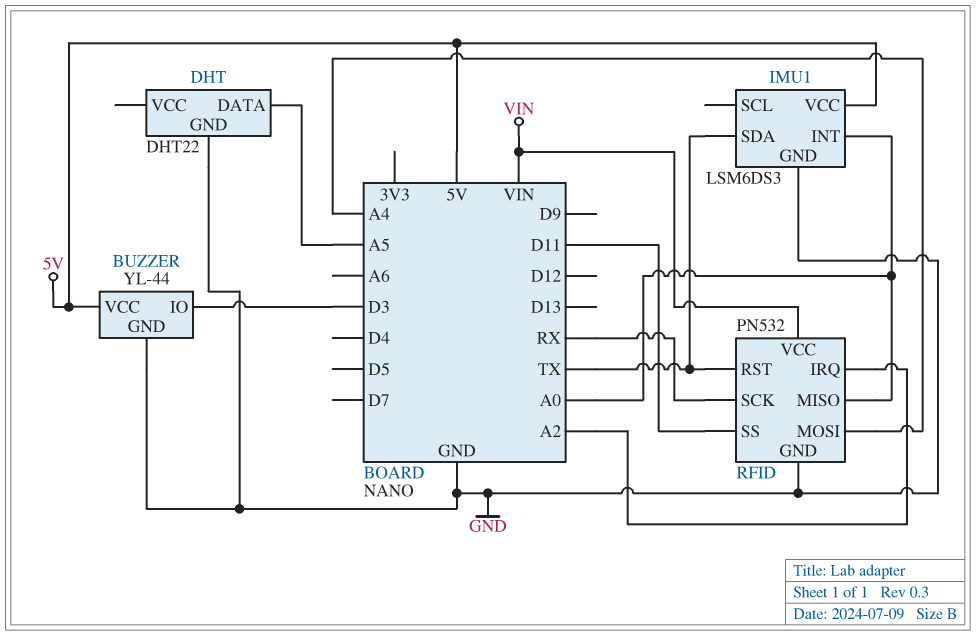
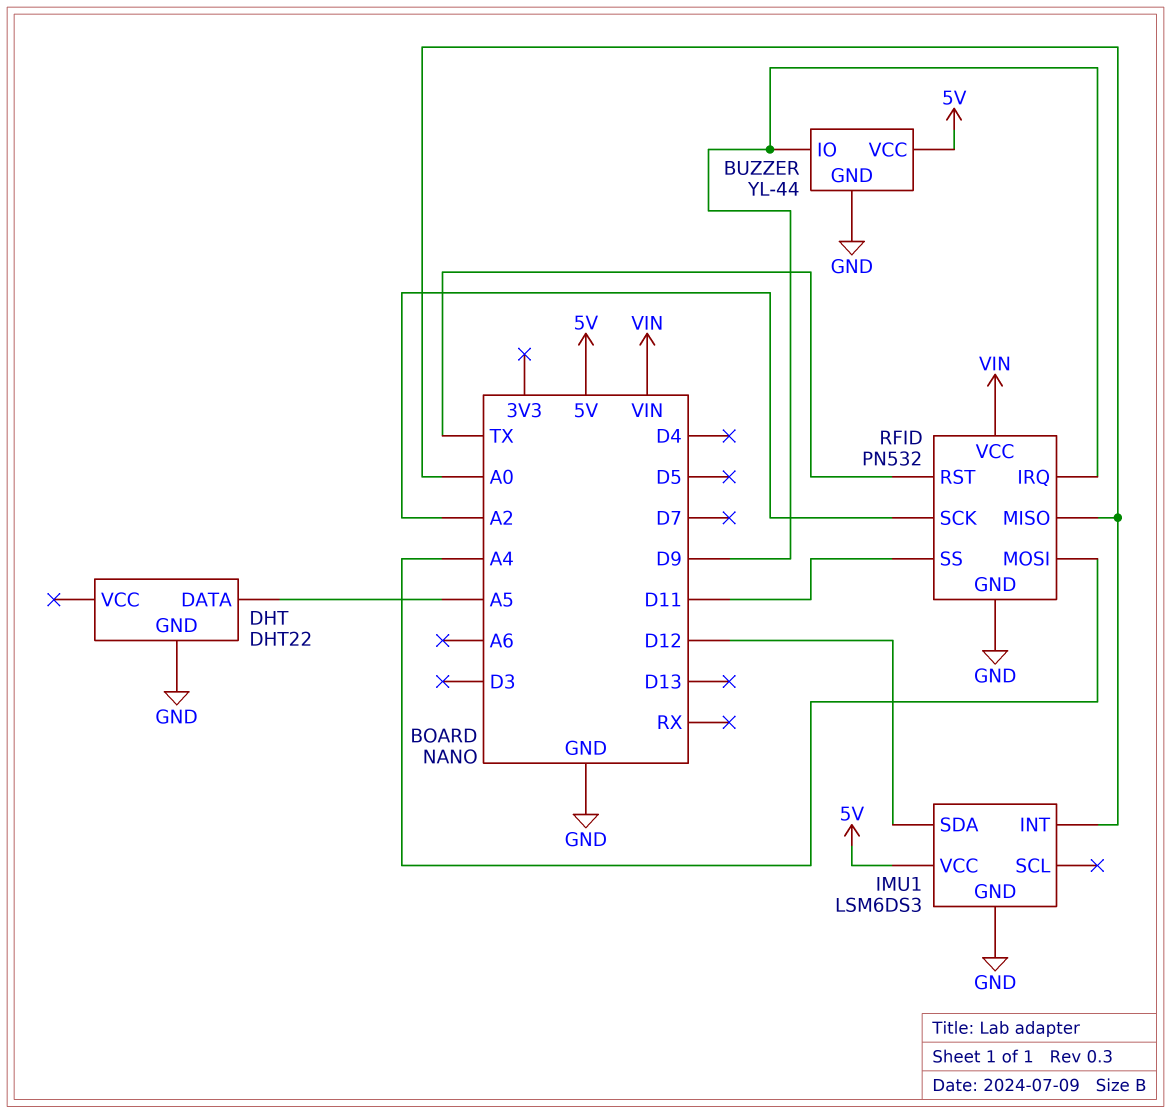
BUZZER pin IO: D3 -> D9
IMU1 pin SDA: TX -> D12
RFID pin IRQ: A2 -> D9
RFID pin SCK: RX -> A2

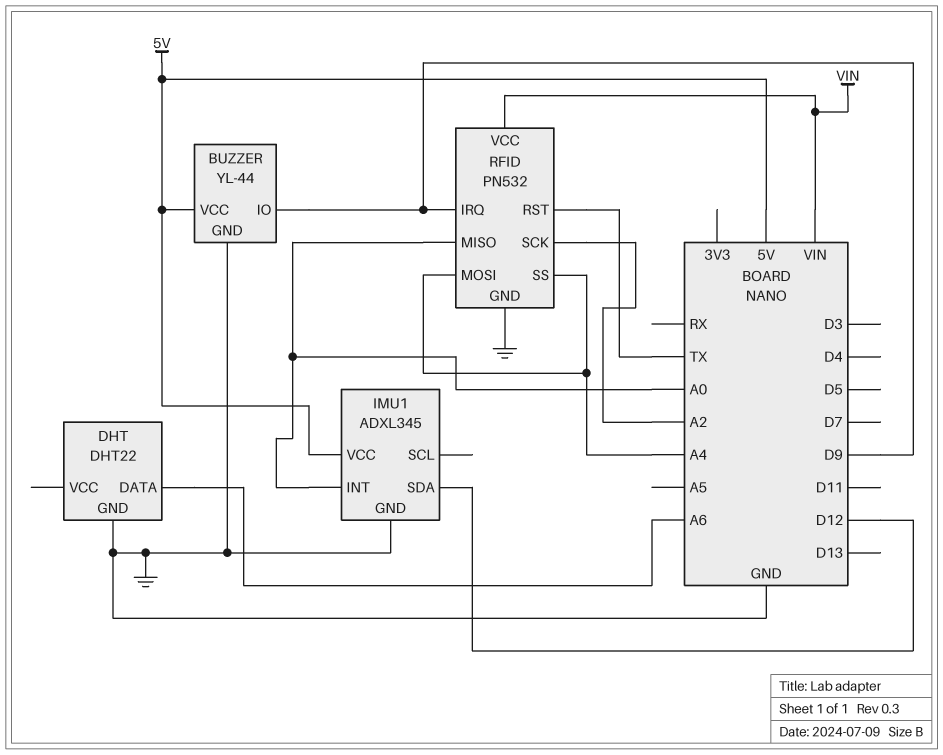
DHT pin DATA: A5 -> A6
IMU1: LSM6DS3 -> ADXL345
RFID pin SS: D11 -> A4

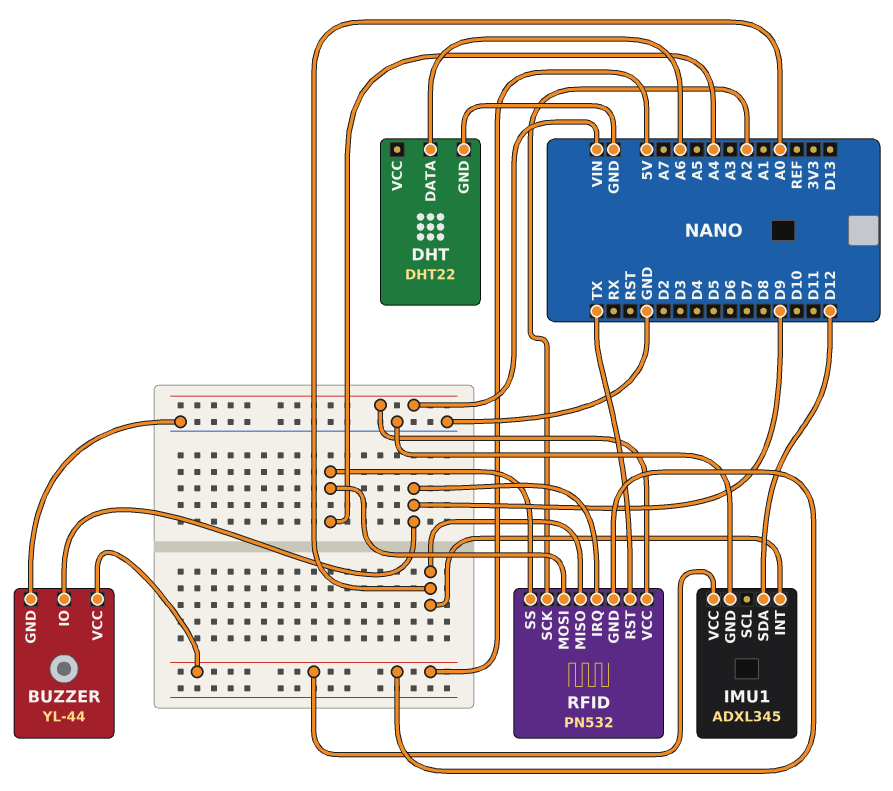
RFID pin GND: GND -> 5V

